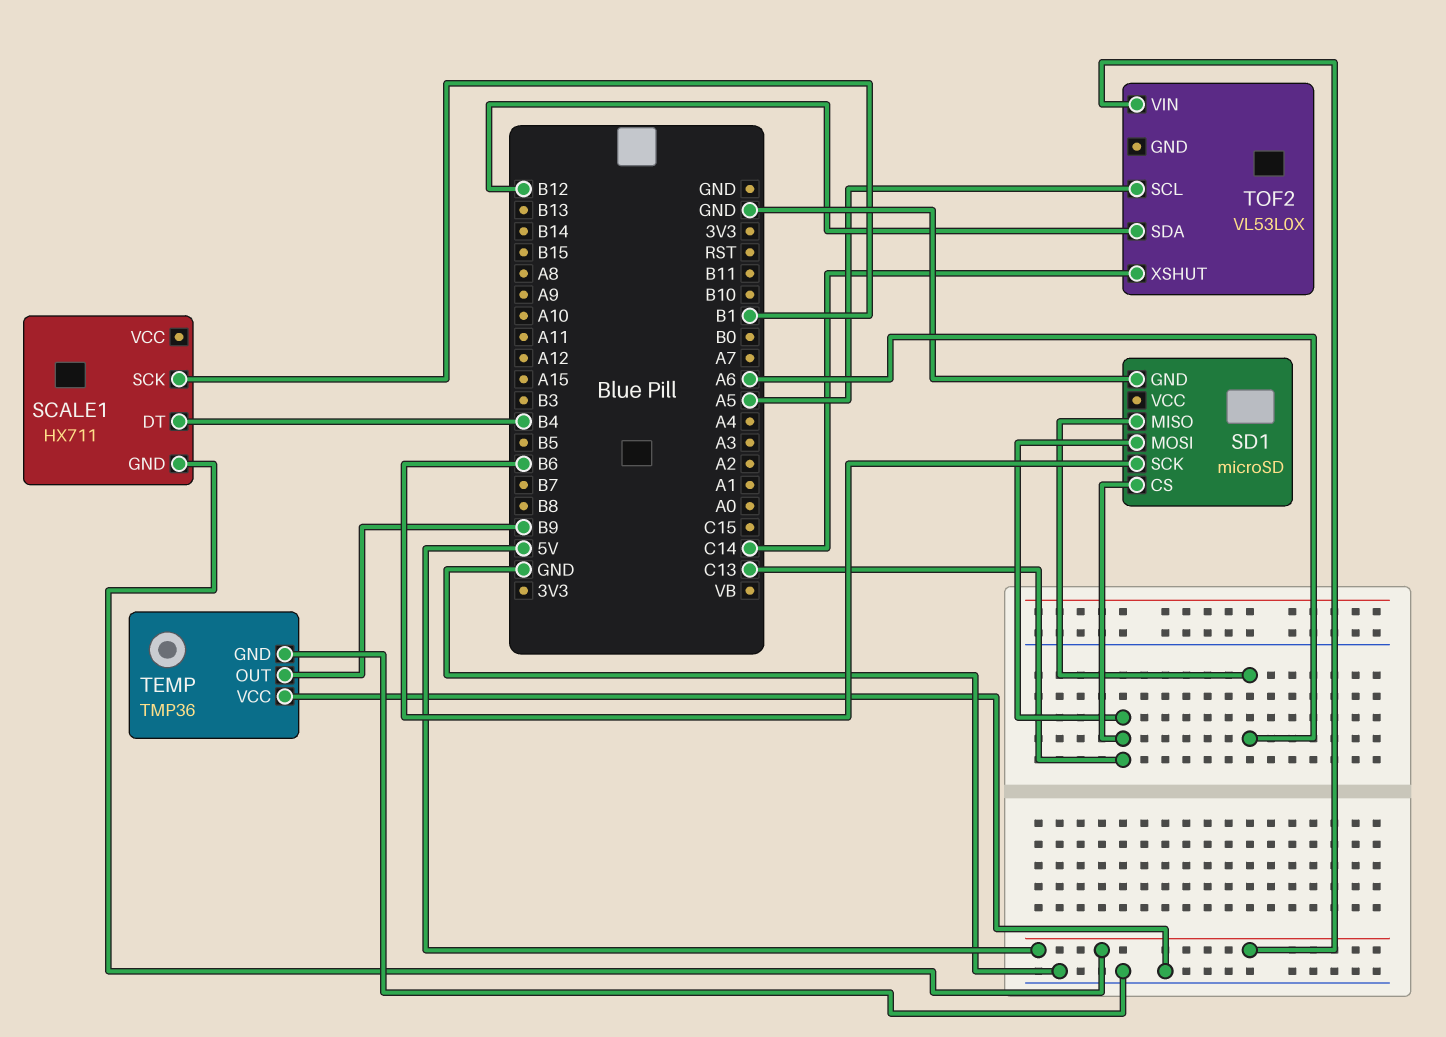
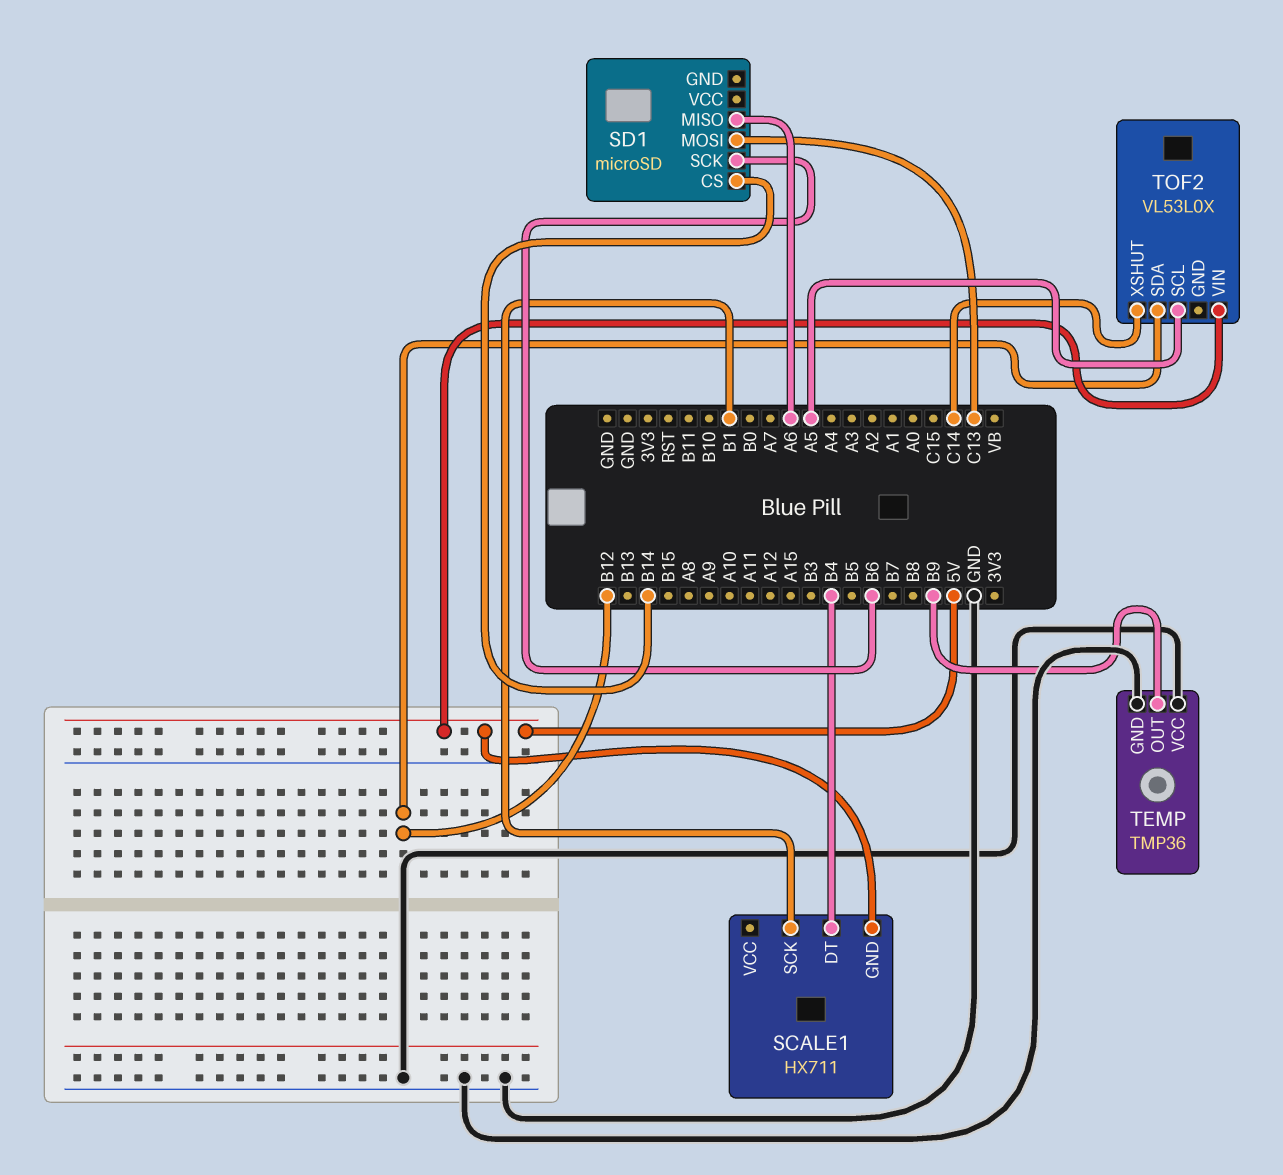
SD1 pin CS: C13 -> B14
SD1 pin GND: GND -> none

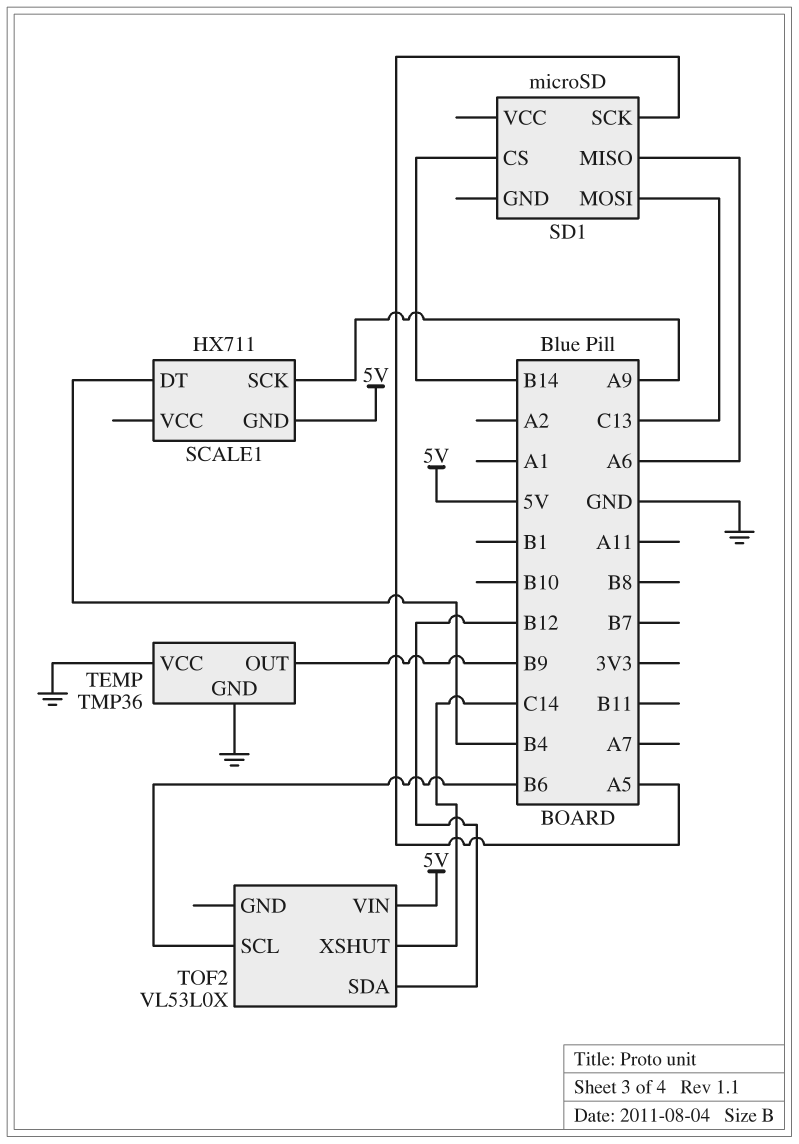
SCALE1 pin SCK: B1 -> A9
SD1 pin SCK: B6 -> A5
TOF2 pin SCL: A5 -> B6

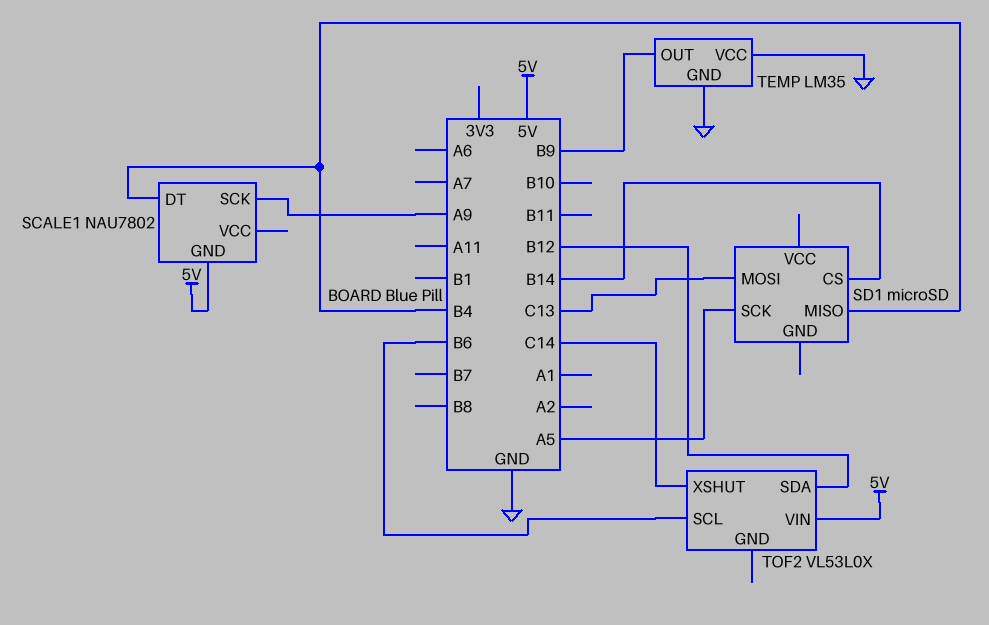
SCALE1: HX711 -> NAU7802
SD1 pin MISO: A6 -> B4
TEMP: TMP36 -> LM35

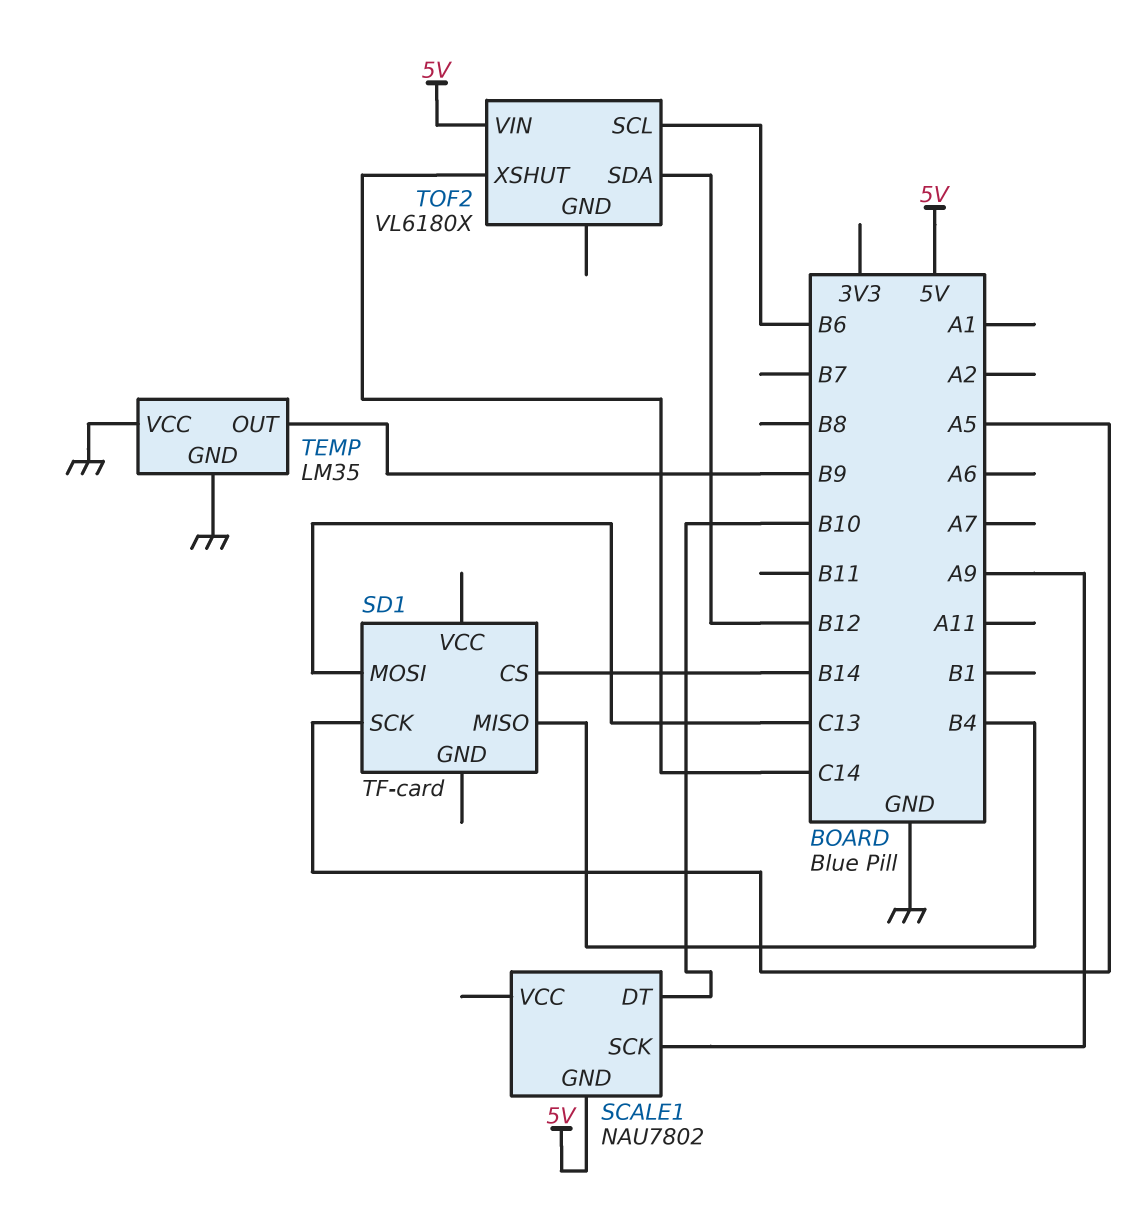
SCALE1 pin DT: B4 -> B10
SD1: microSD -> TF-card
TOF2: VL53L0X -> VL6180X

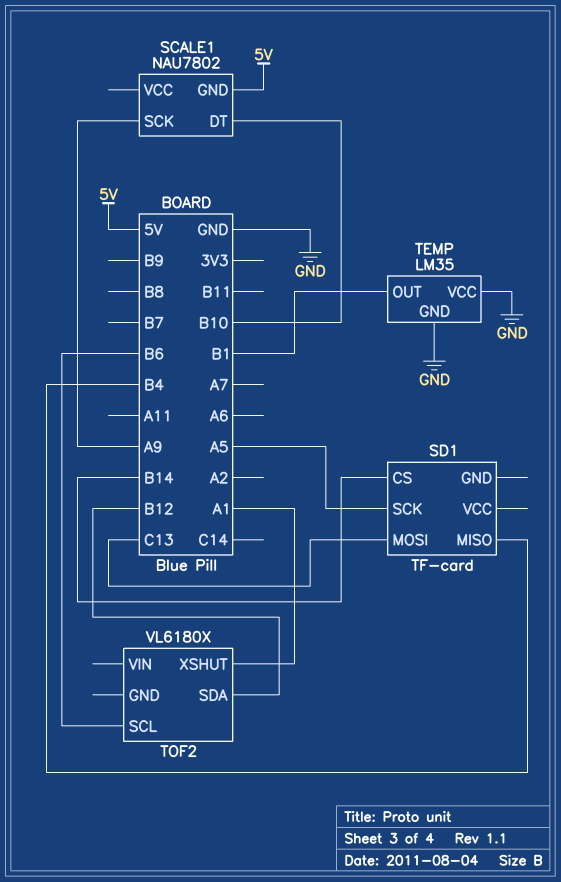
TEMP pin OUT: B9 -> B1
TOF2 pin VIN: 5V -> none
TOF2 pin XSHUT: C14 -> A1

